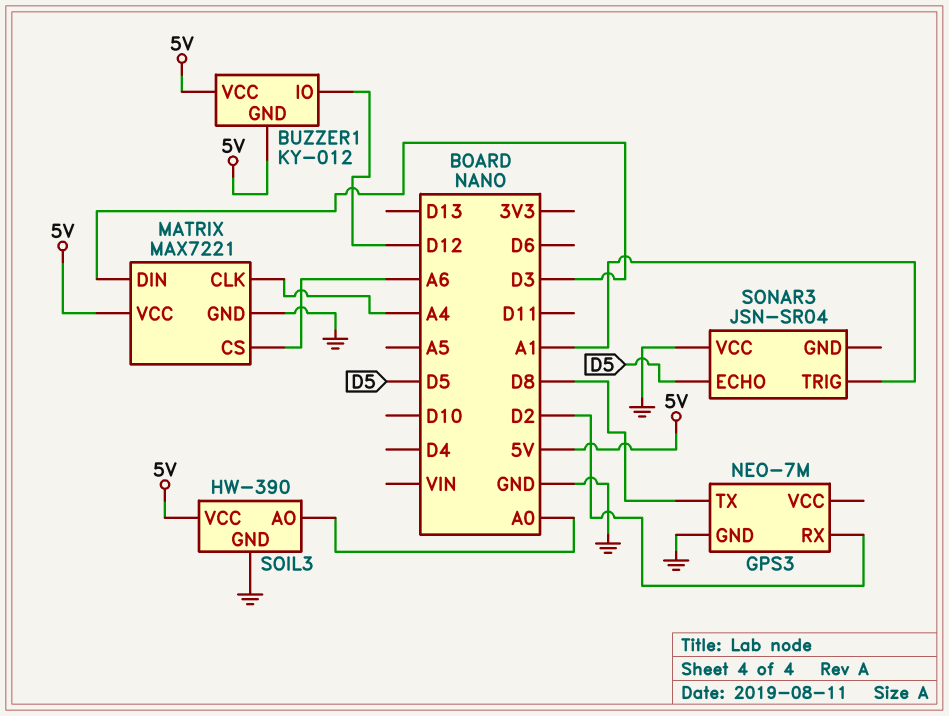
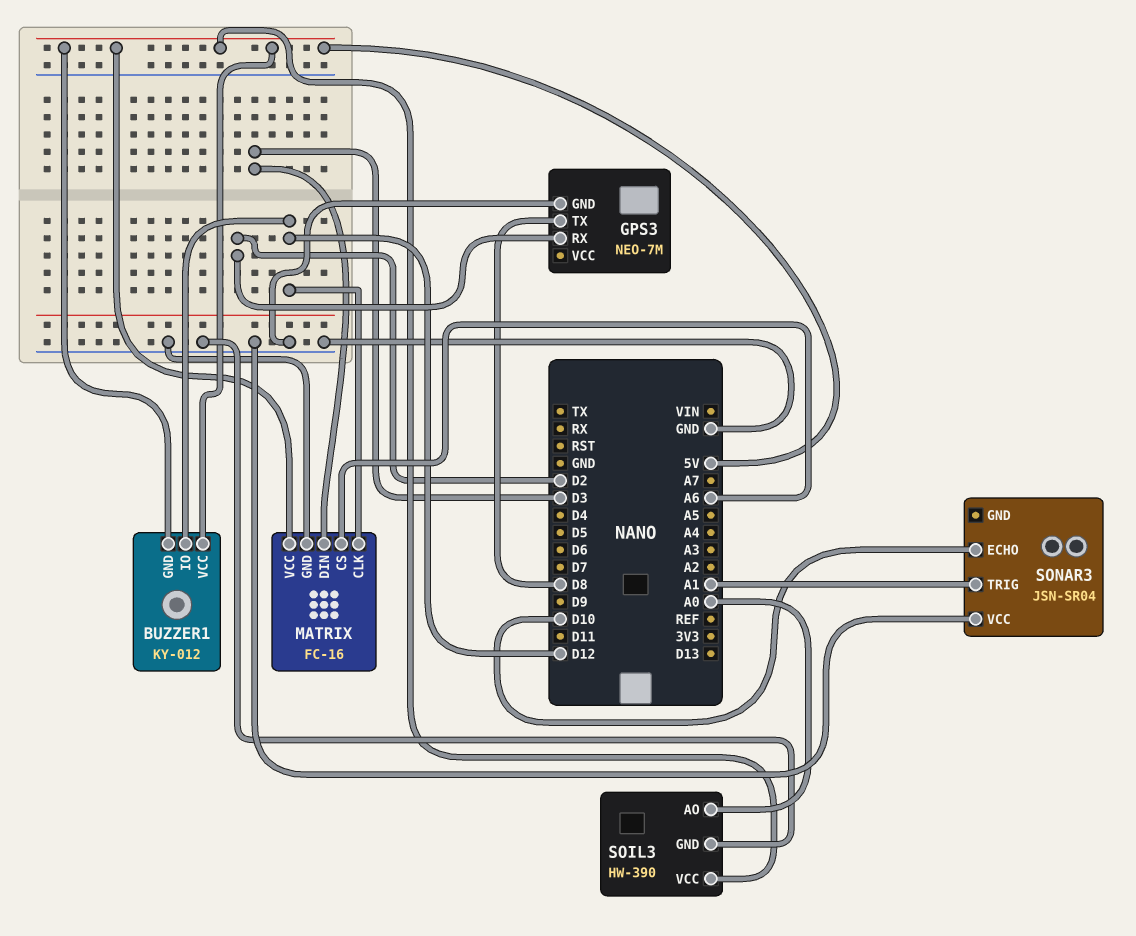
MATRIX: MAX7221 -> FC-16
MATRIX pin CLK: A4 -> D12
SONAR3 pin ECHO: D5 -> D10

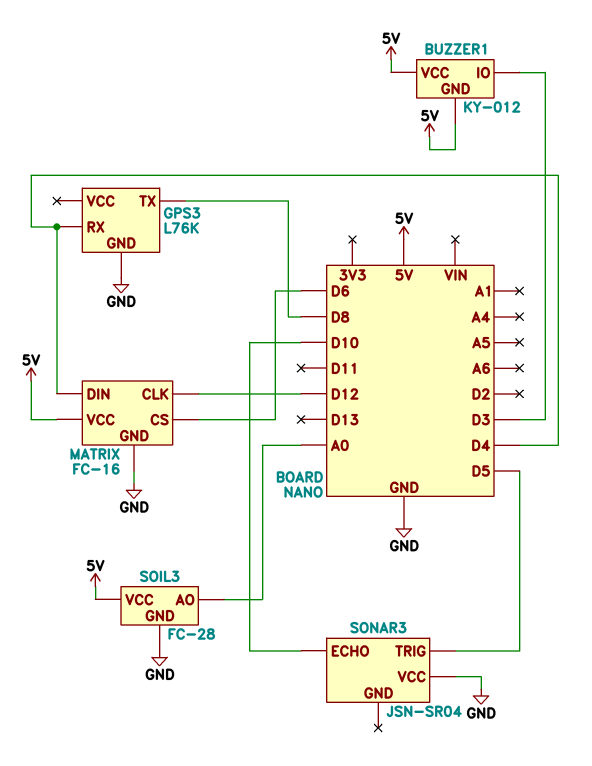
BUZZER1 pin IO: D12 -> D3
GPS3: NEO-7M -> L76K
GPS3 pin RX: D2 -> D4
MATRIX pin CS: A6 -> D6
MATRIX pin DIN: D3 -> D4
SOIL3: HW-390 -> FC-28
SONAR3 pin TRIG: A1 -> D5

